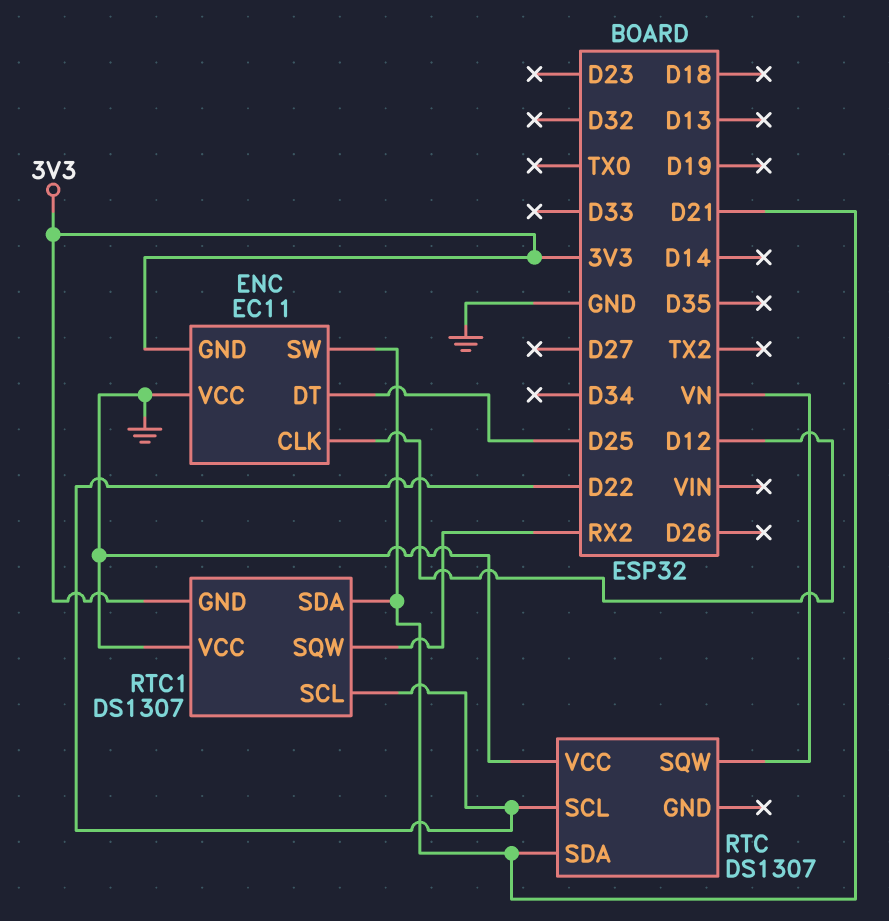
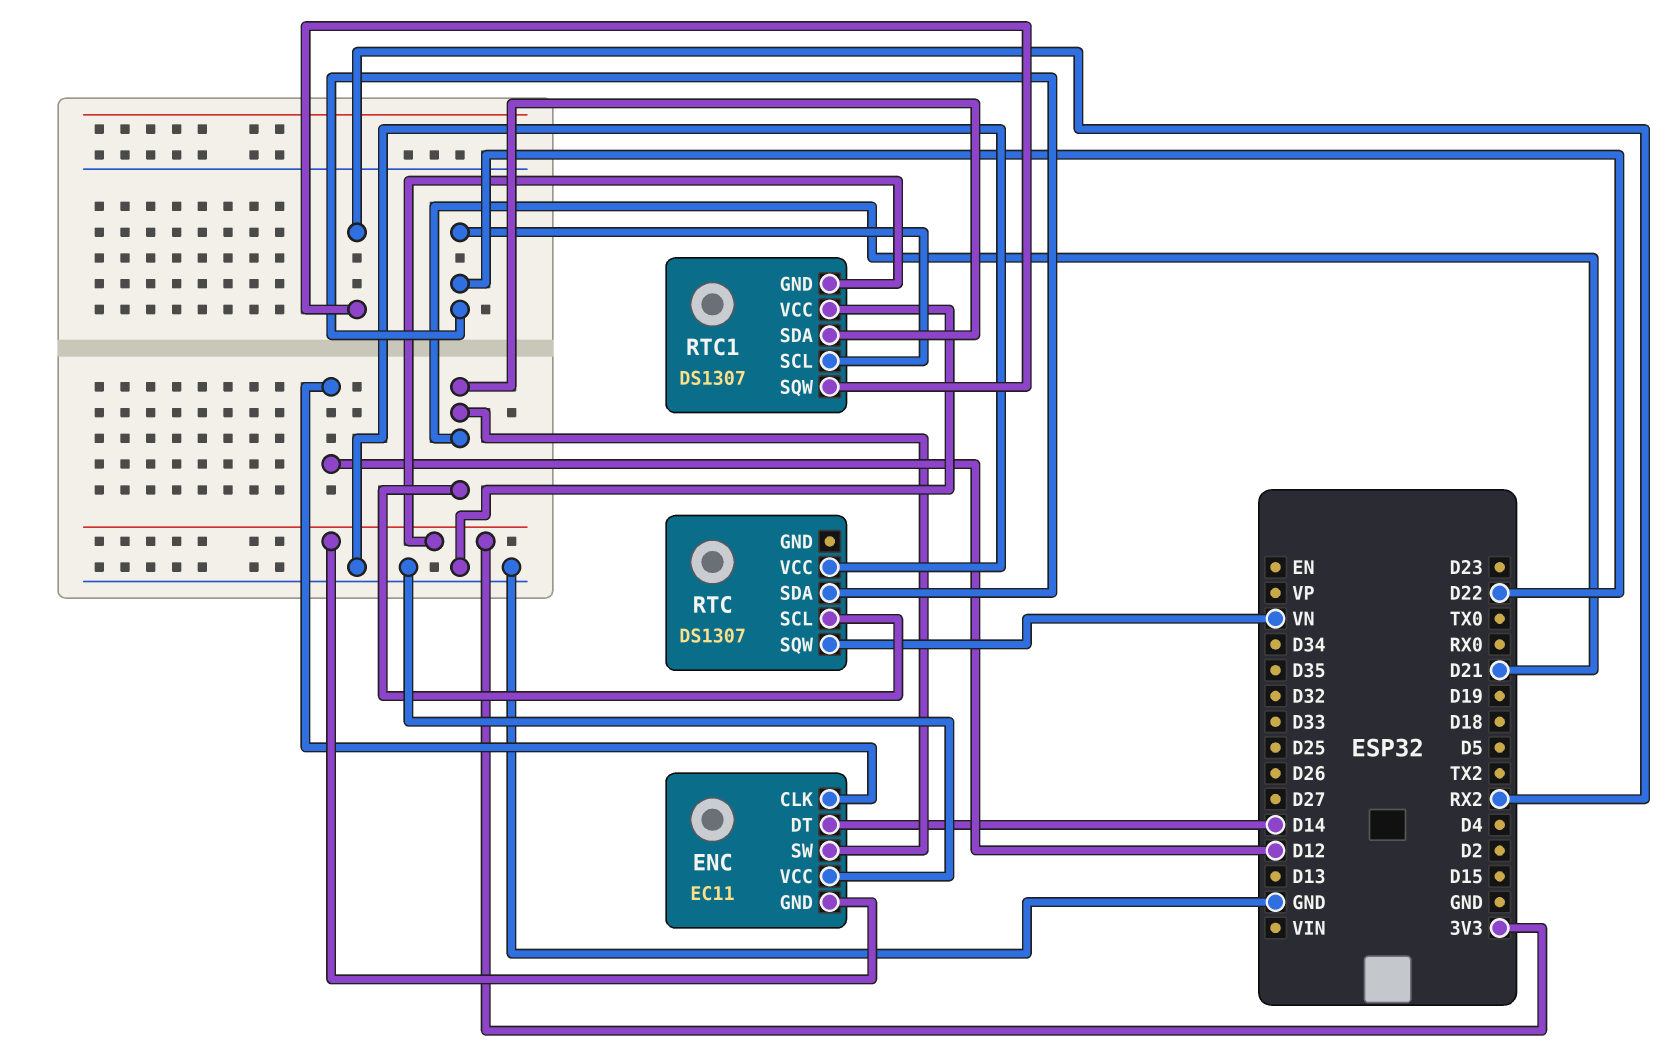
ENC pin DT: D25 -> D14
RTC pin SCL: D22 -> D21
RTC pin SDA: D21 -> D22

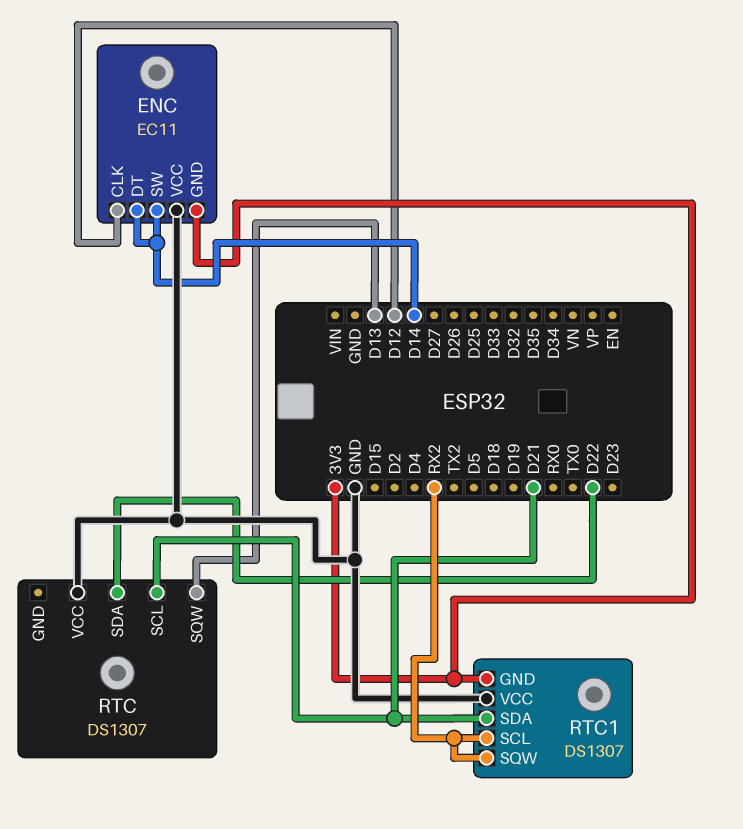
ENC pin SW: D21 -> D14
RTC pin SQW: VN -> D13
RTC1 pin SCL: D22 -> RX2

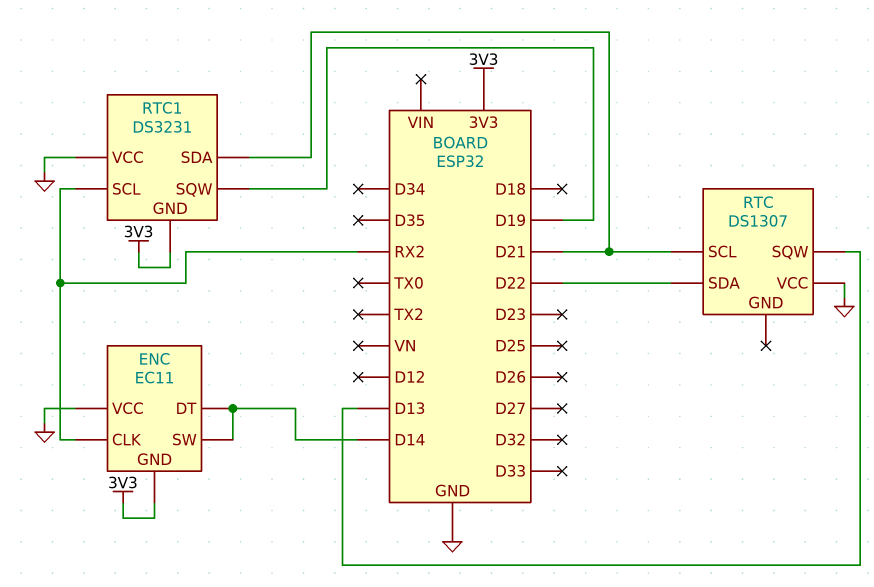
ENC pin CLK: D12 -> RX2
RTC1: DS1307 -> DS3231
RTC1 pin SQW: RX2 -> D19

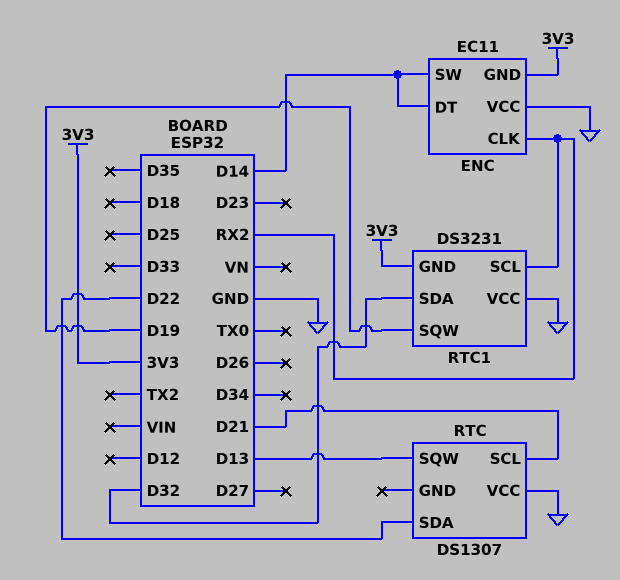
RTC1 pin SDA: D21 -> D32

